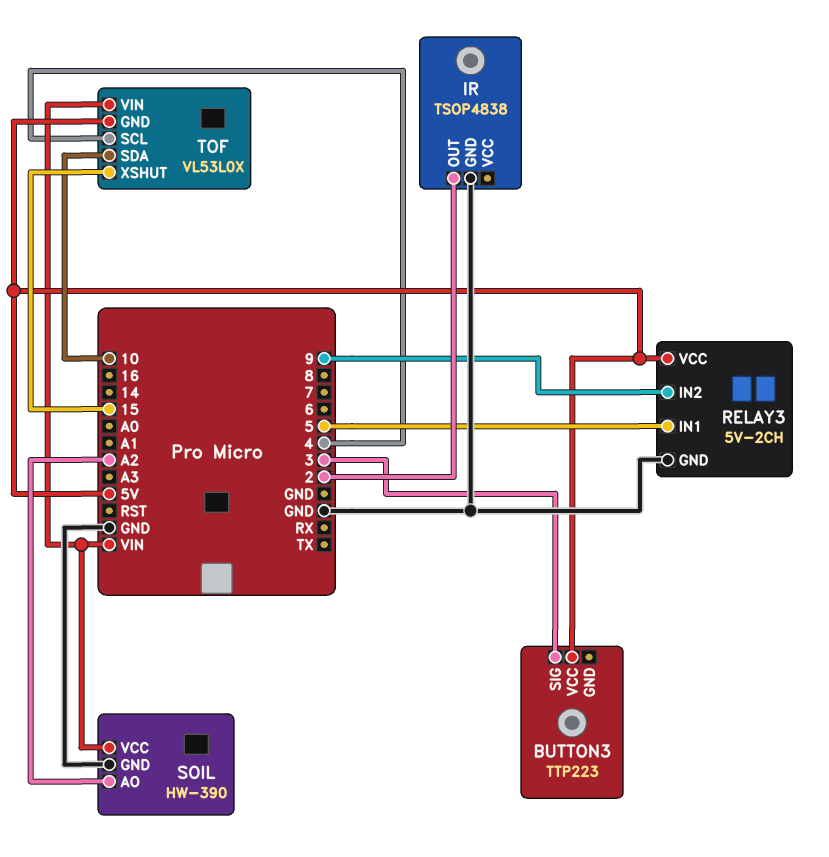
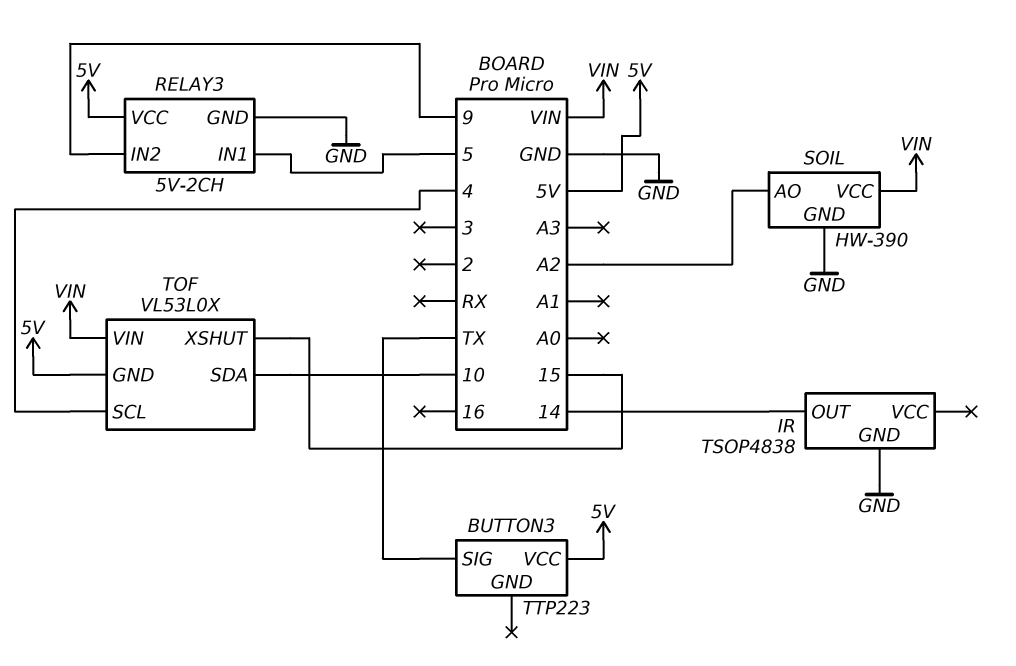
BUTTON3 pin SIG: 3 -> TX
IR pin OUT: 2 -> 14

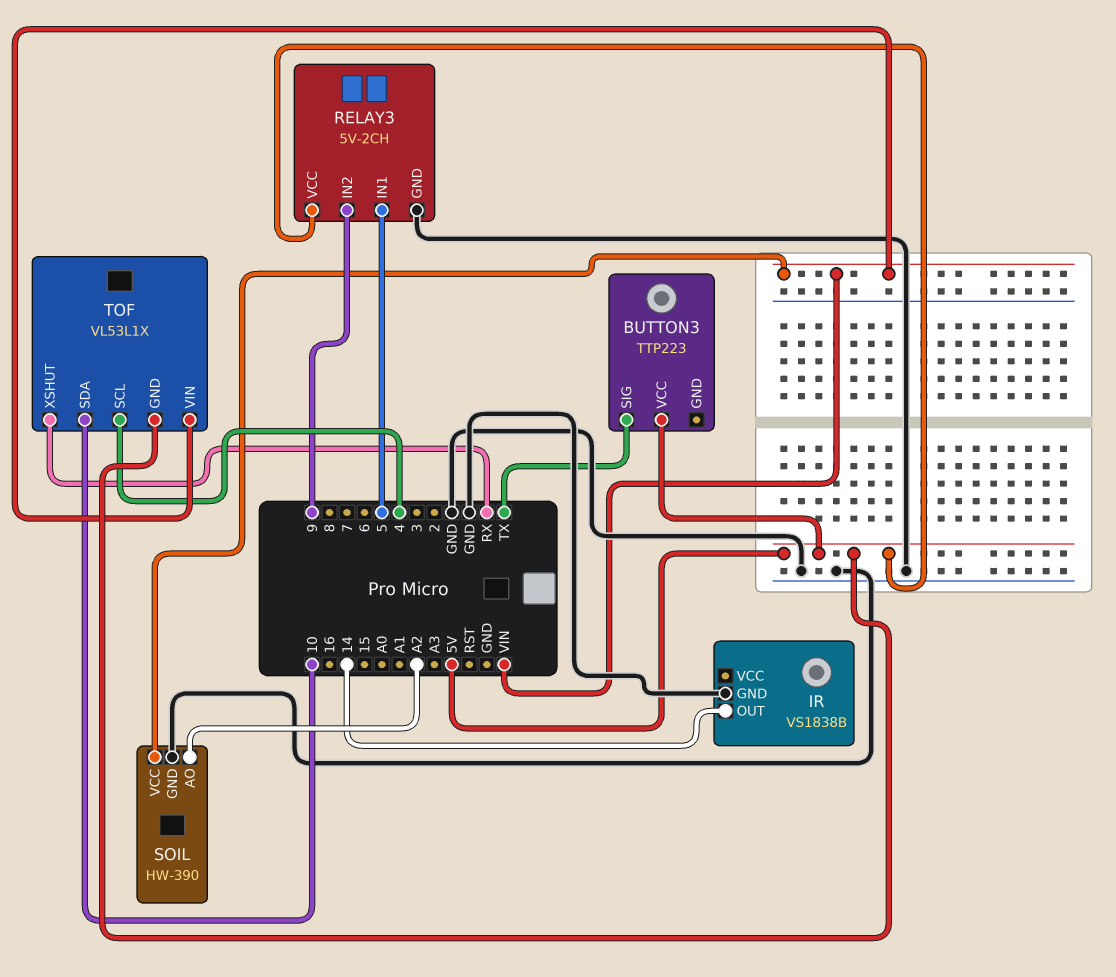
IR: TSOP4838 -> VS1838B
TOF: VL53L0X -> VL53L1X
TOF pin XSHUT: 15 -> RX

